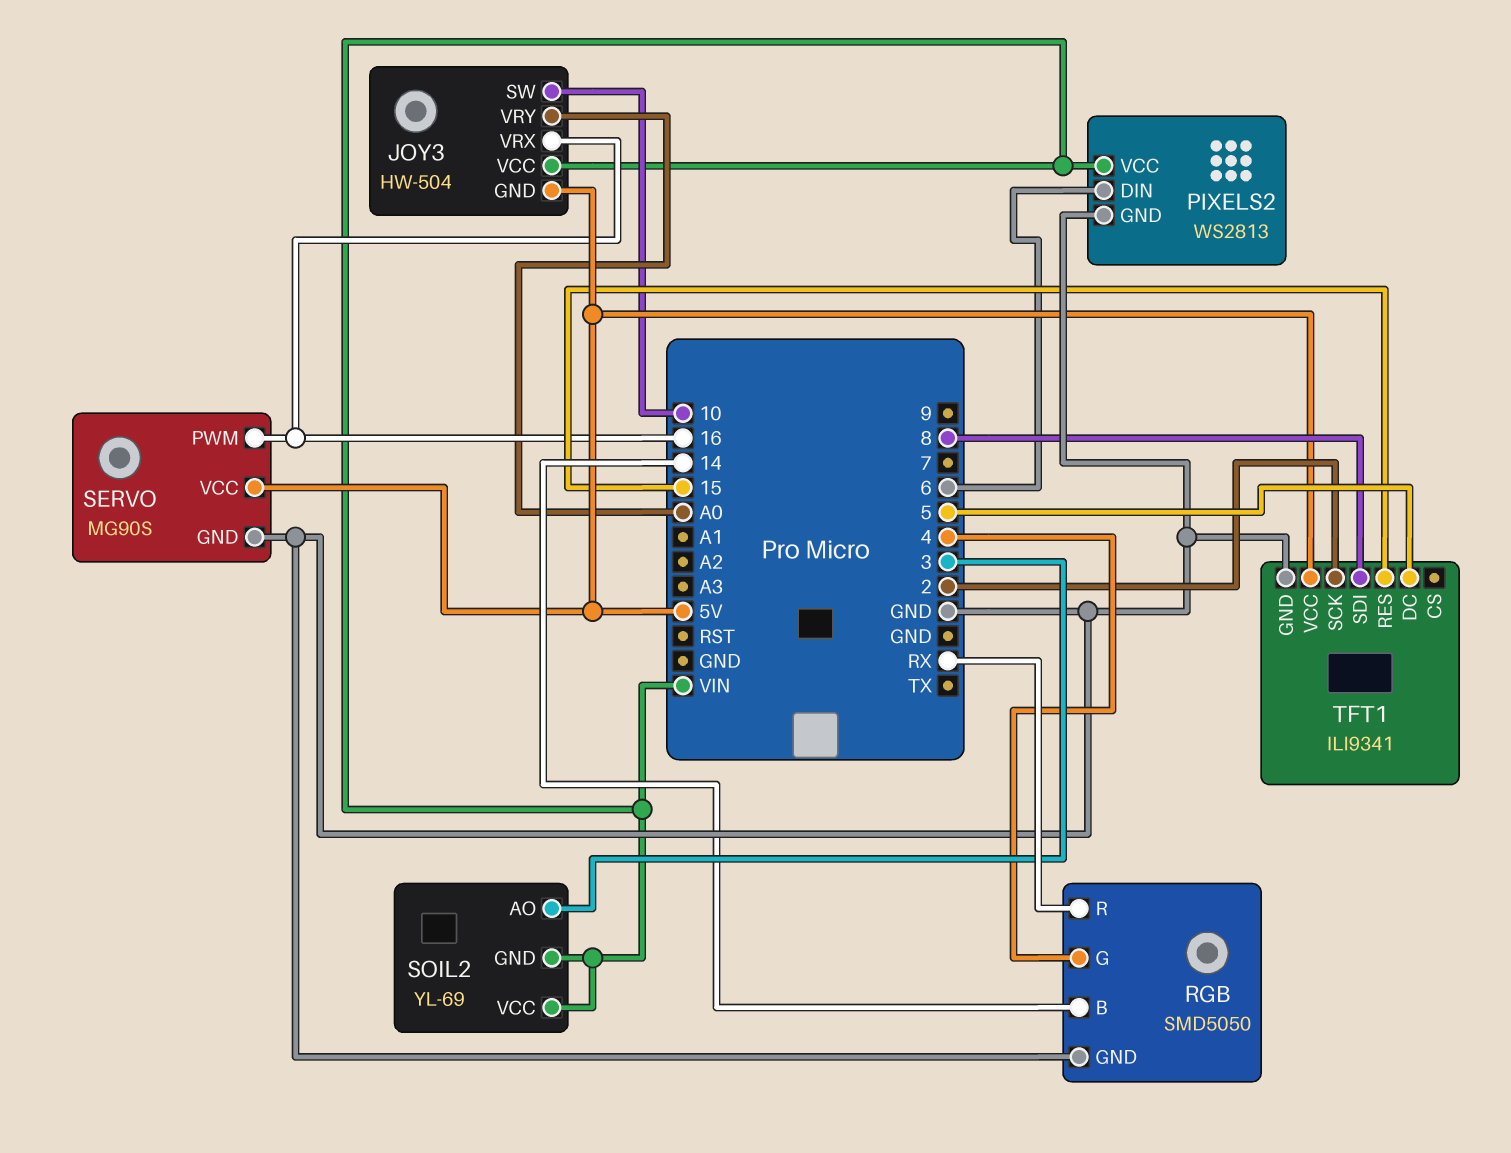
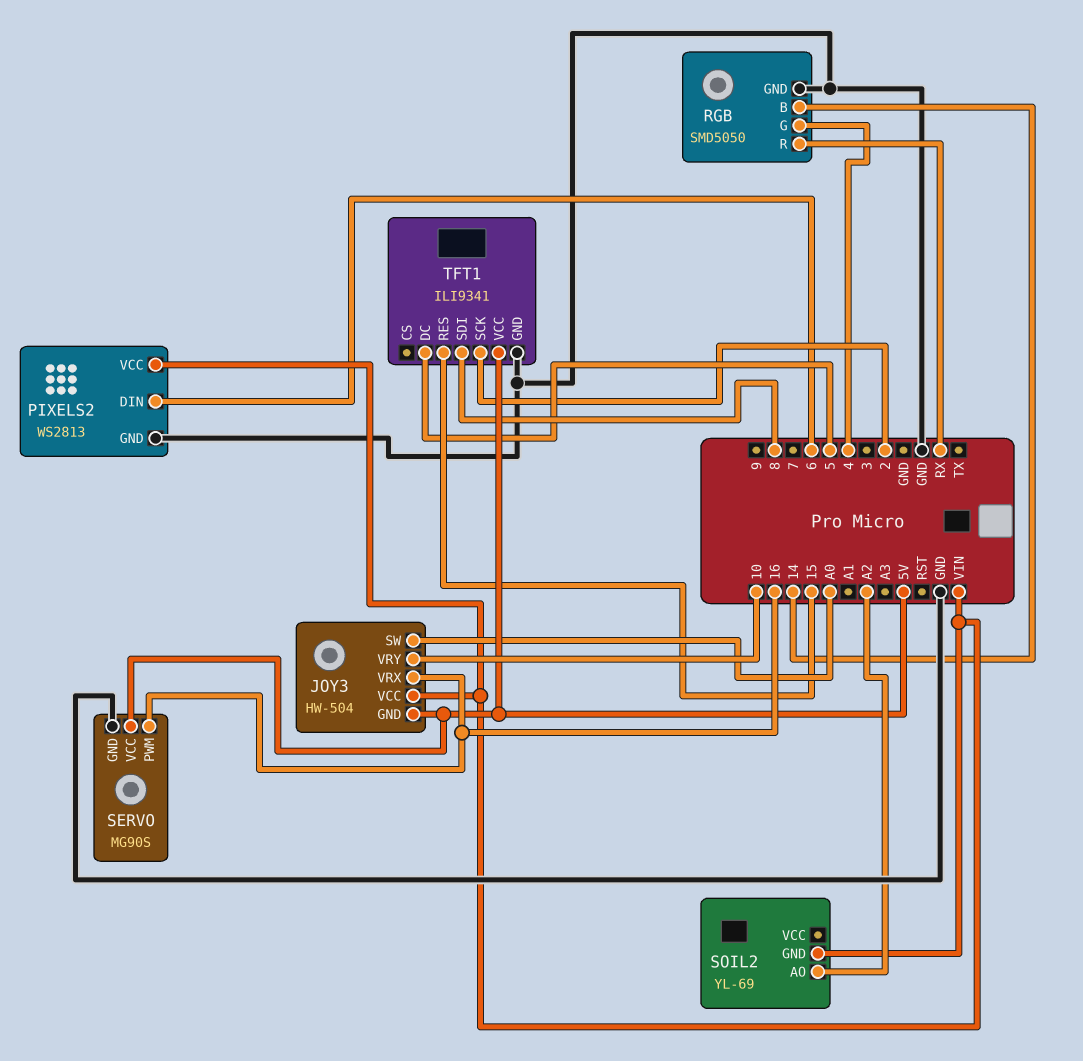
JOY3 pin SW: 10 -> A0
JOY3 pin VRY: A0 -> 10
SOIL2 pin AO: 3 -> A2
SOIL2 pin VCC: VIN -> none

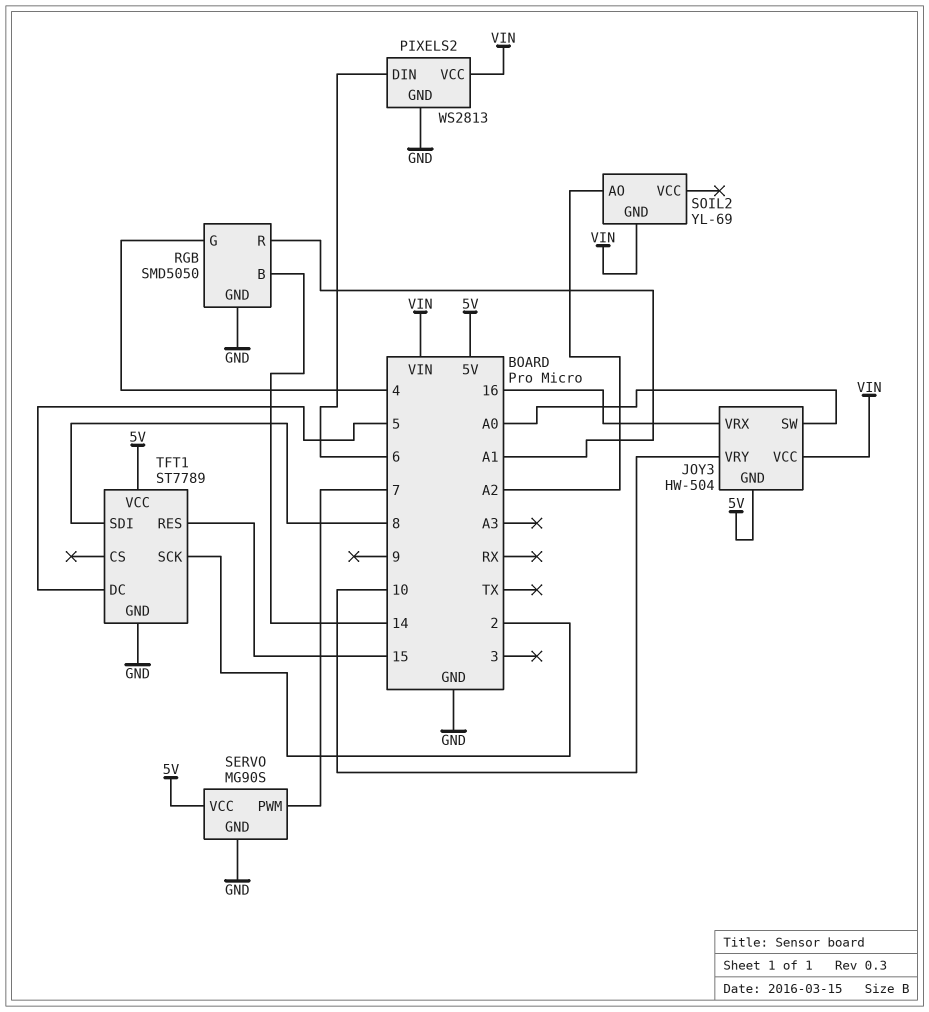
RGB pin R: RX -> A1
SERVO pin PWM: 16 -> 7
TFT1: ILI9341 -> ST7789

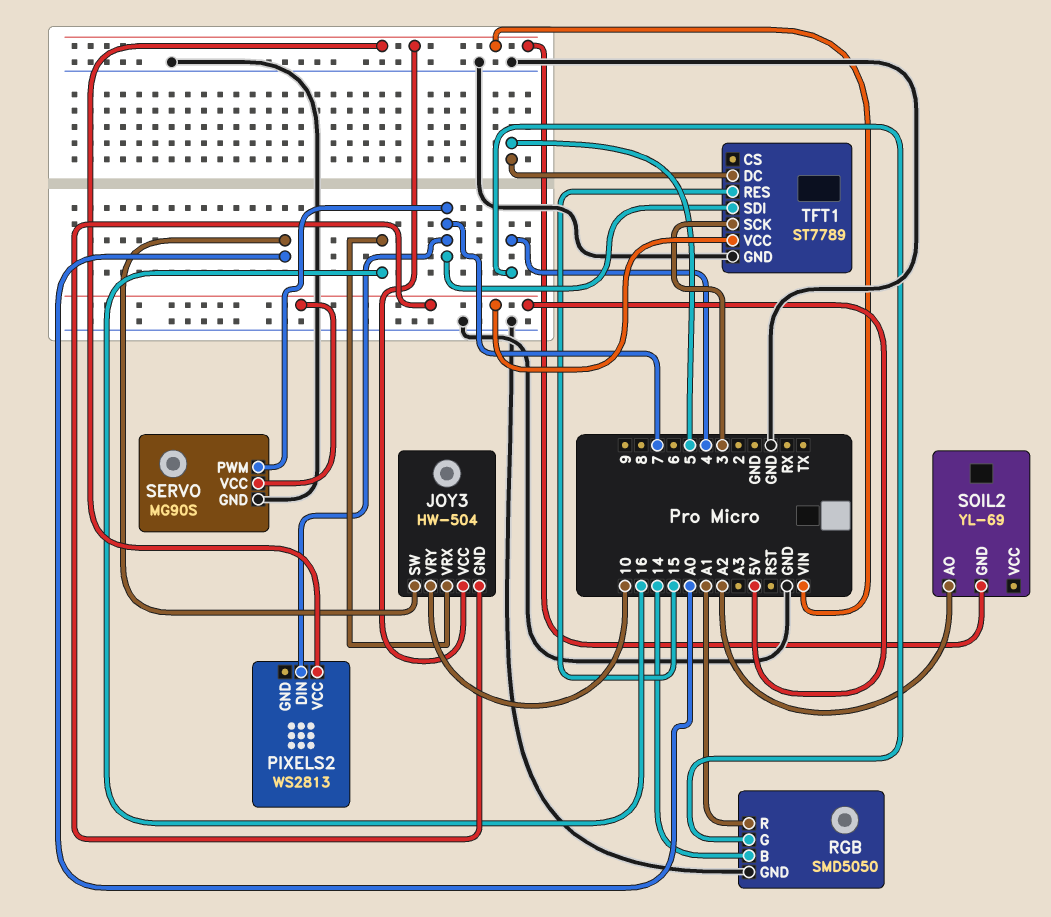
PIXELS2 pin DIN: 6 -> 7
PIXELS2 pin GND: GND -> none
TFT1 pin SCK: 2 -> 3
TFT1 pin SDI: 8 -> 7

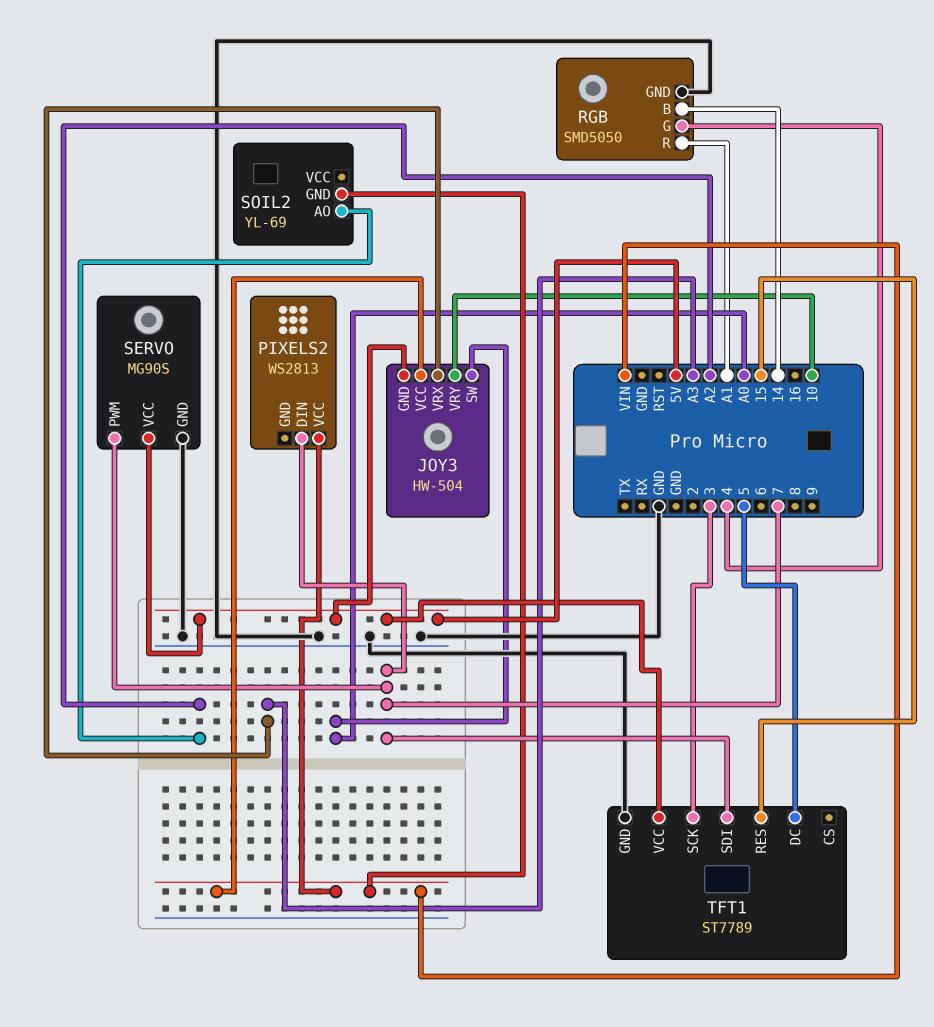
JOY3 pin VRX: 16 -> A3

